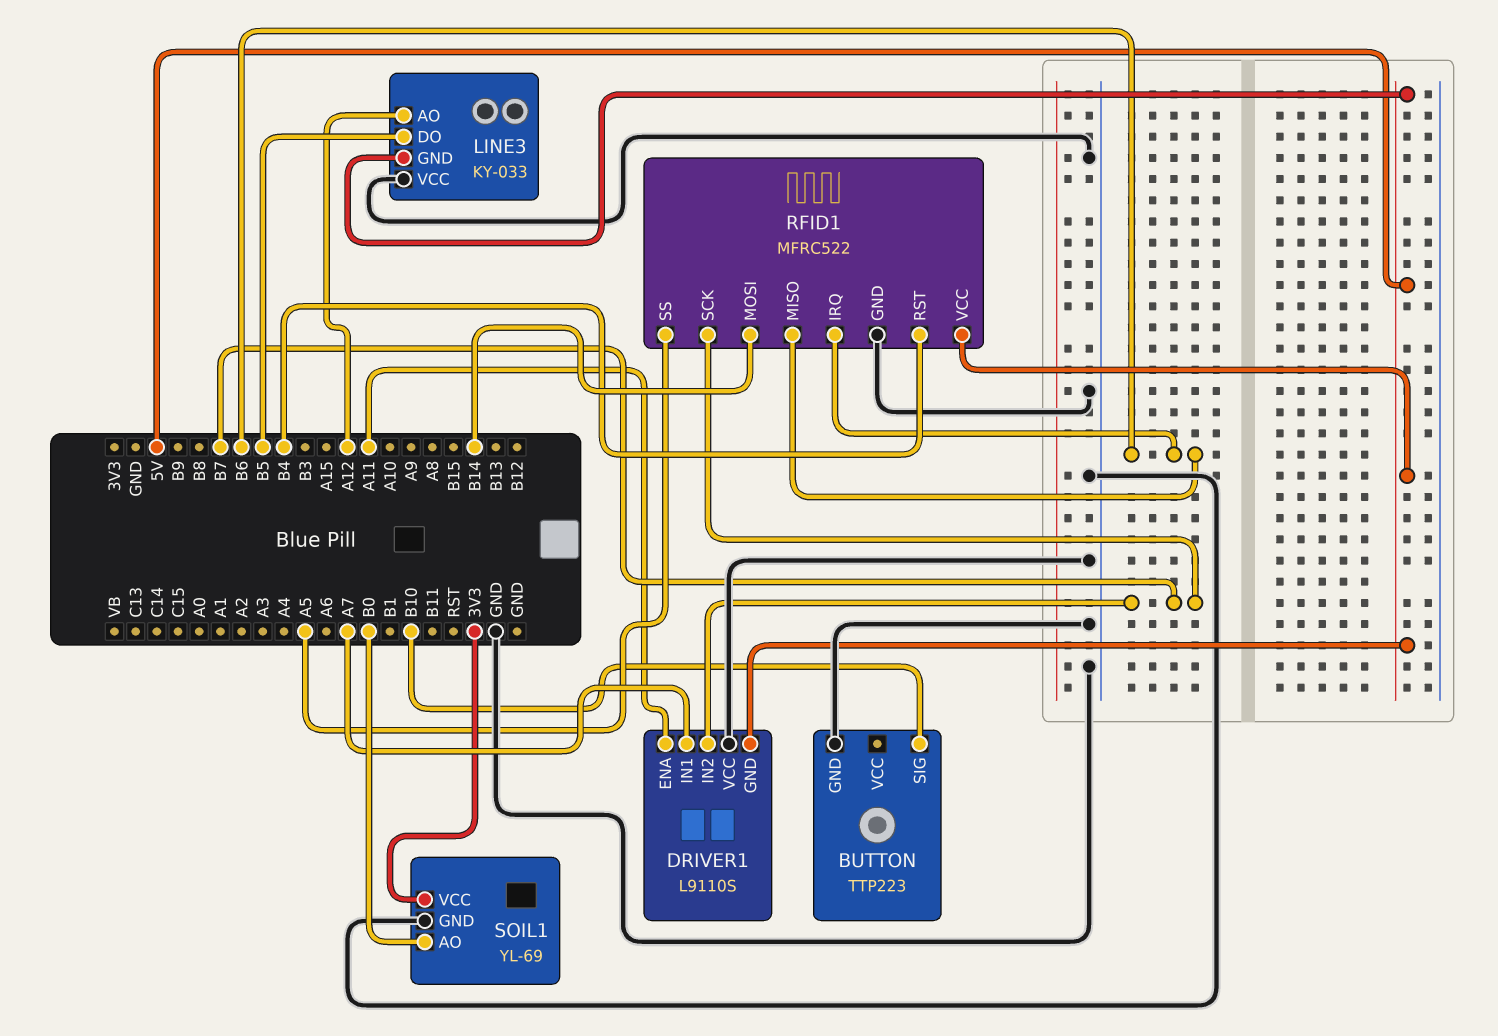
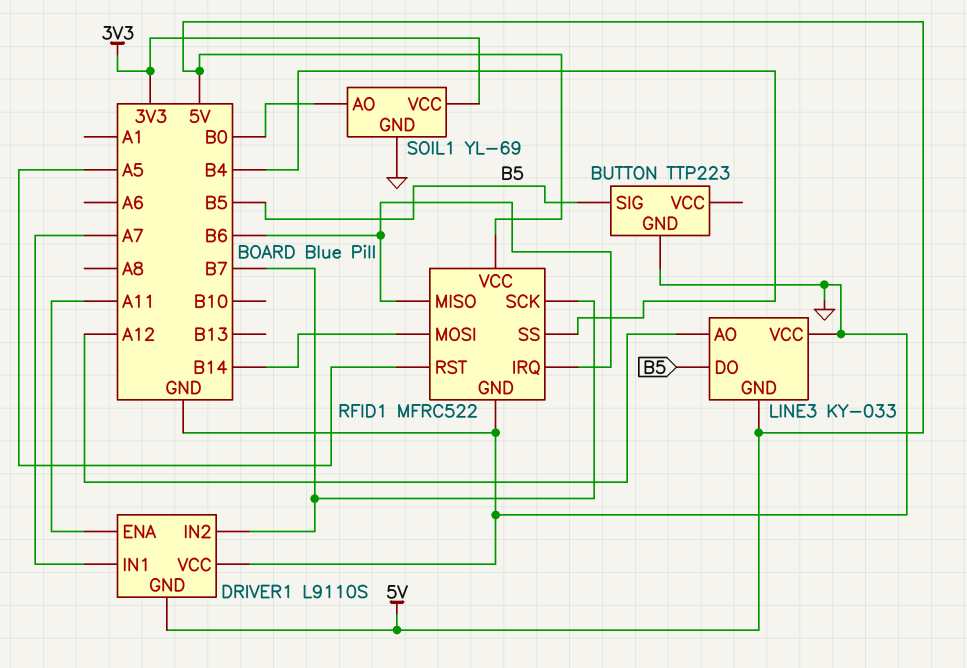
BUTTON pin SIG: B10 -> B5
RFID1 pin RST: B4 -> A5
RFID1 pin SS: A5 -> B4

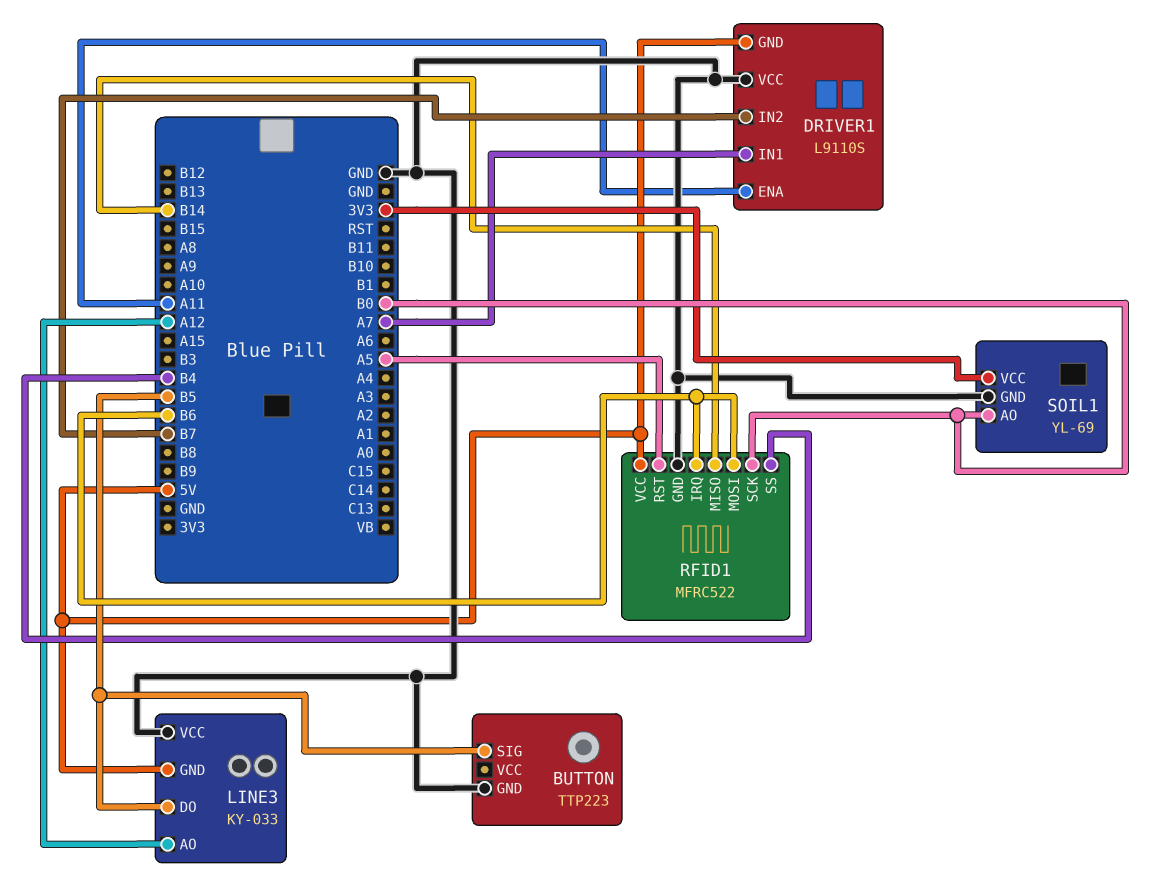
RFID1 pin MISO: B6 -> B14
RFID1 pin MOSI: B14 -> B6
RFID1 pin SCK: B7 -> B0

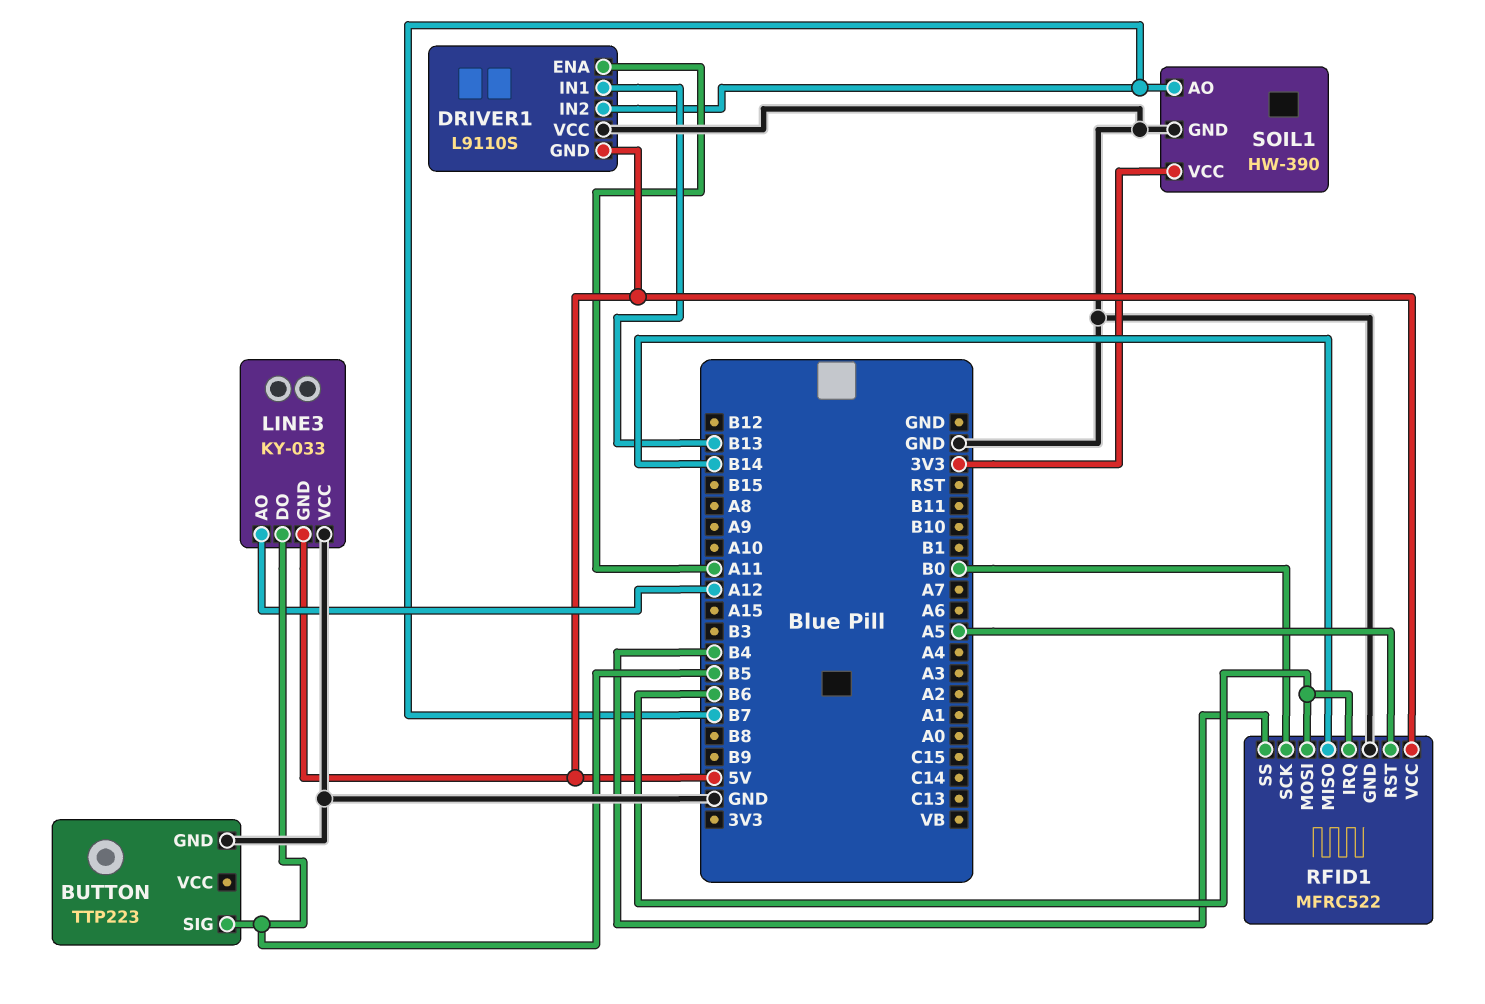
DRIVER1 pin IN1: A7 -> B13
SOIL1: YL-69 -> HW-390
SOIL1 pin AO: B0 -> B7

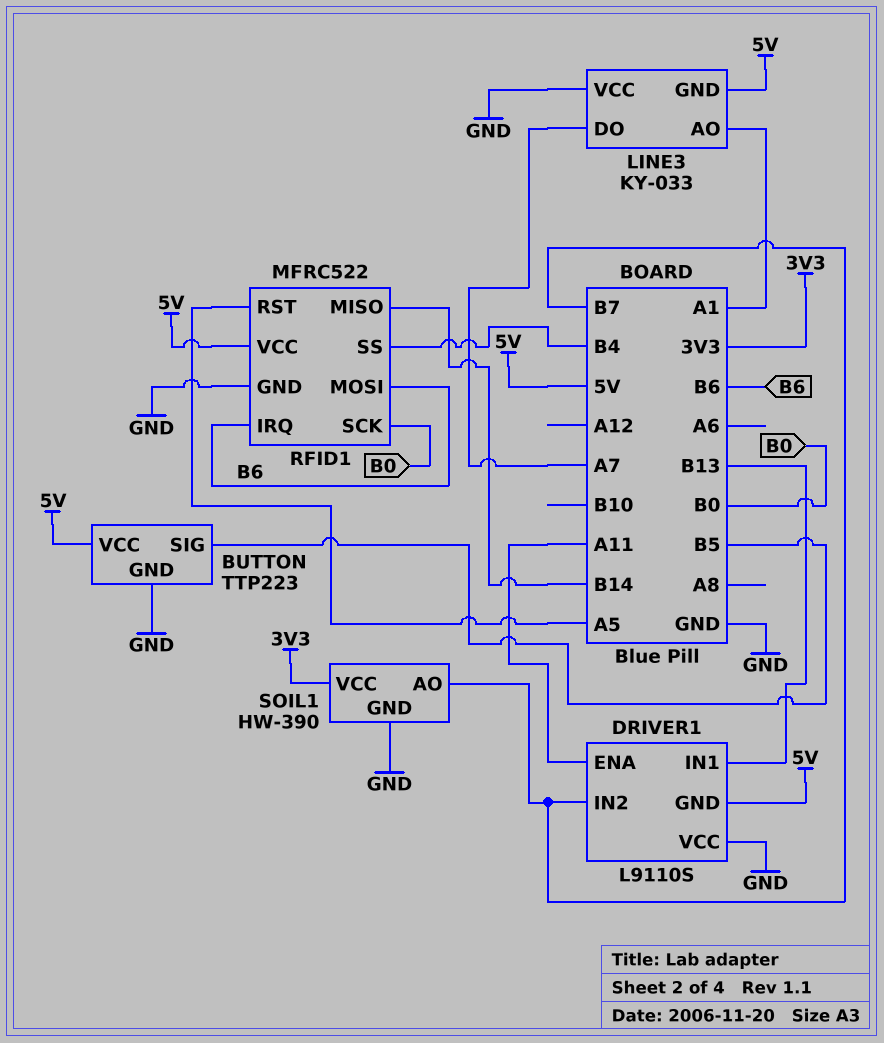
BUTTON pin VCC: none -> 5V
LINE3 pin AO: A12 -> A1
LINE3 pin DO: B5 -> A7

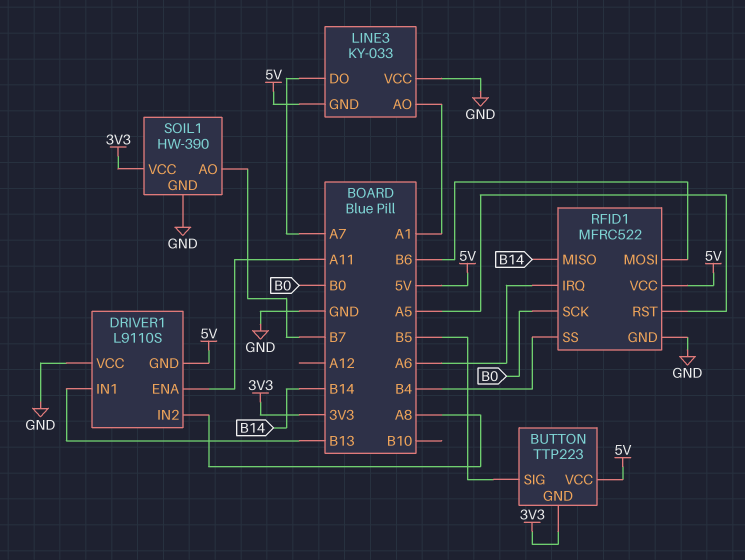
BUTTON pin GND: GND -> 3V3
DRIVER1 pin IN2: B7 -> A8
RFID1 pin IRQ: B6 -> A6

